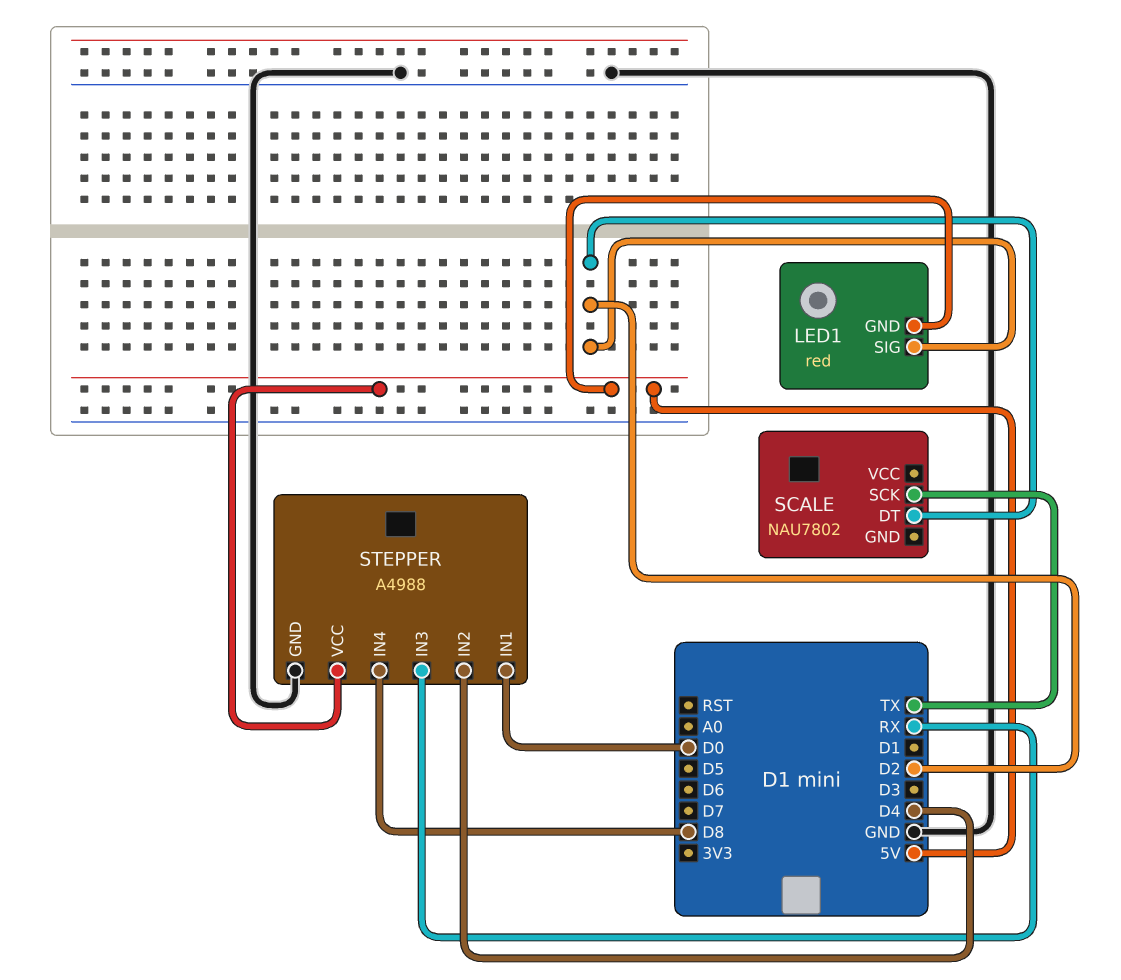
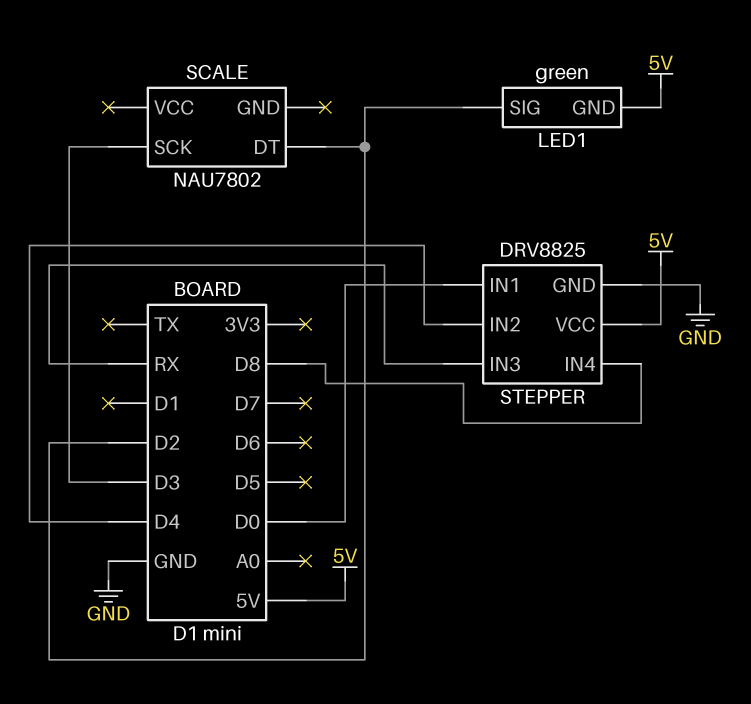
LED1: red -> green
SCALE pin SCK: TX -> D3
STEPPER: A4988 -> DRV8825

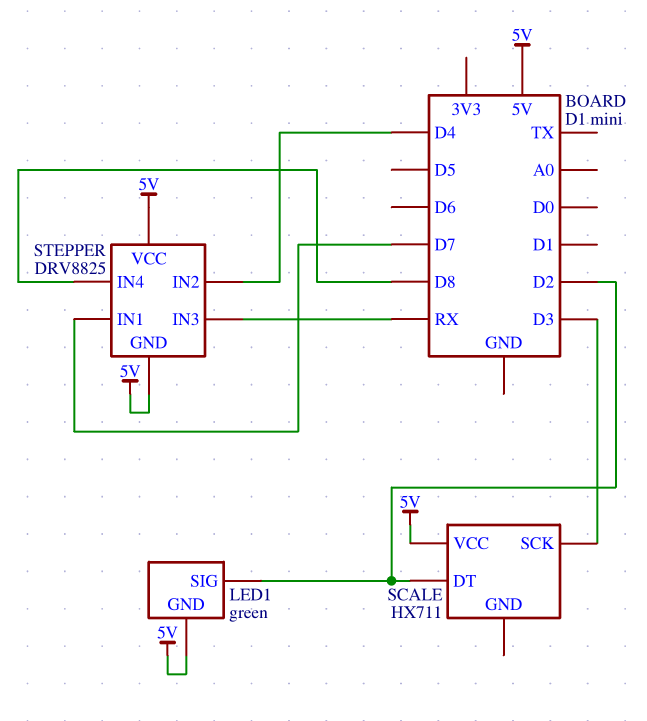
SCALE: NAU7802 -> HX711
SCALE pin VCC: none -> 5V
STEPPER pin GND: GND -> 5V
STEPPER pin IN1: D0 -> D7

